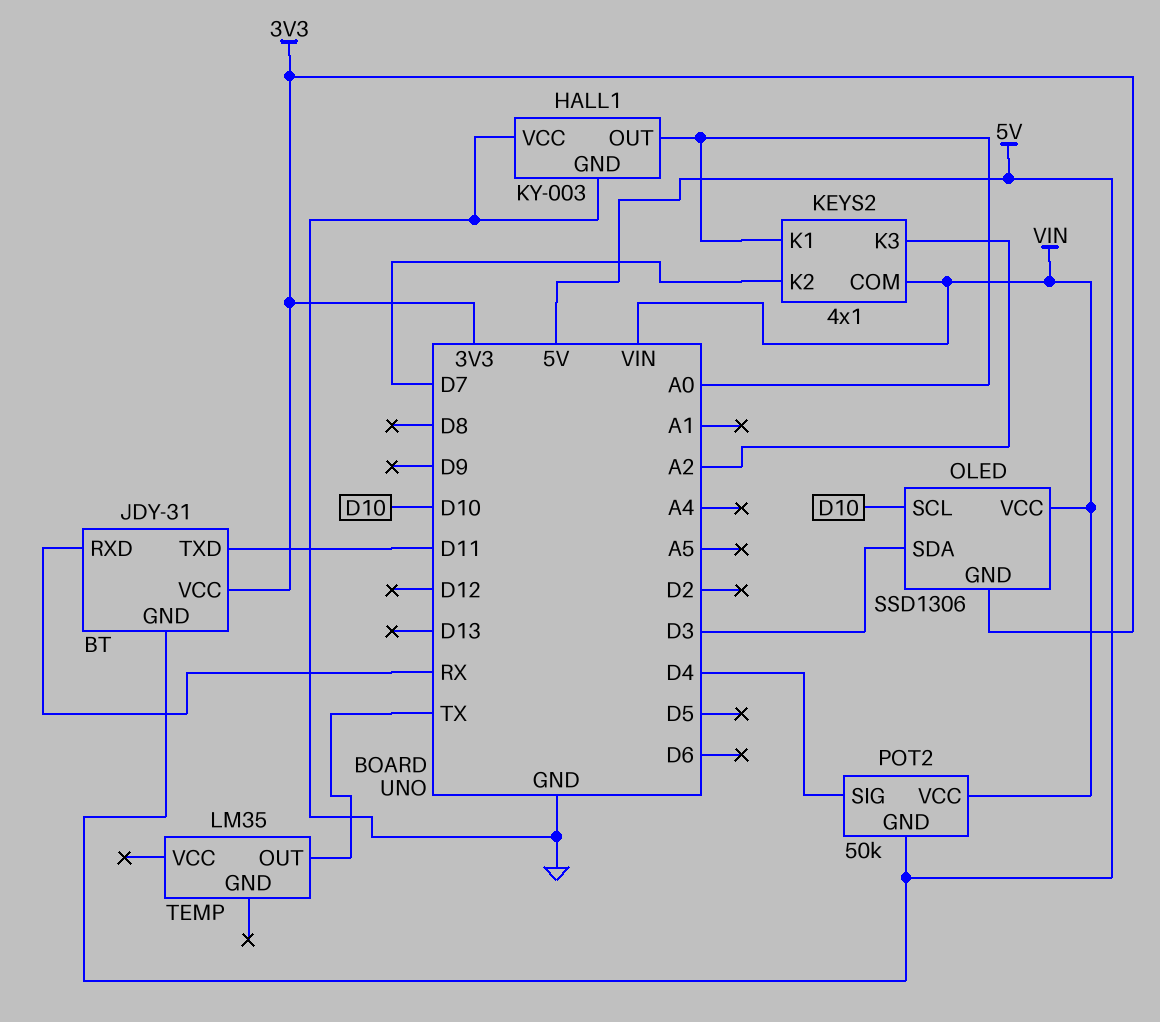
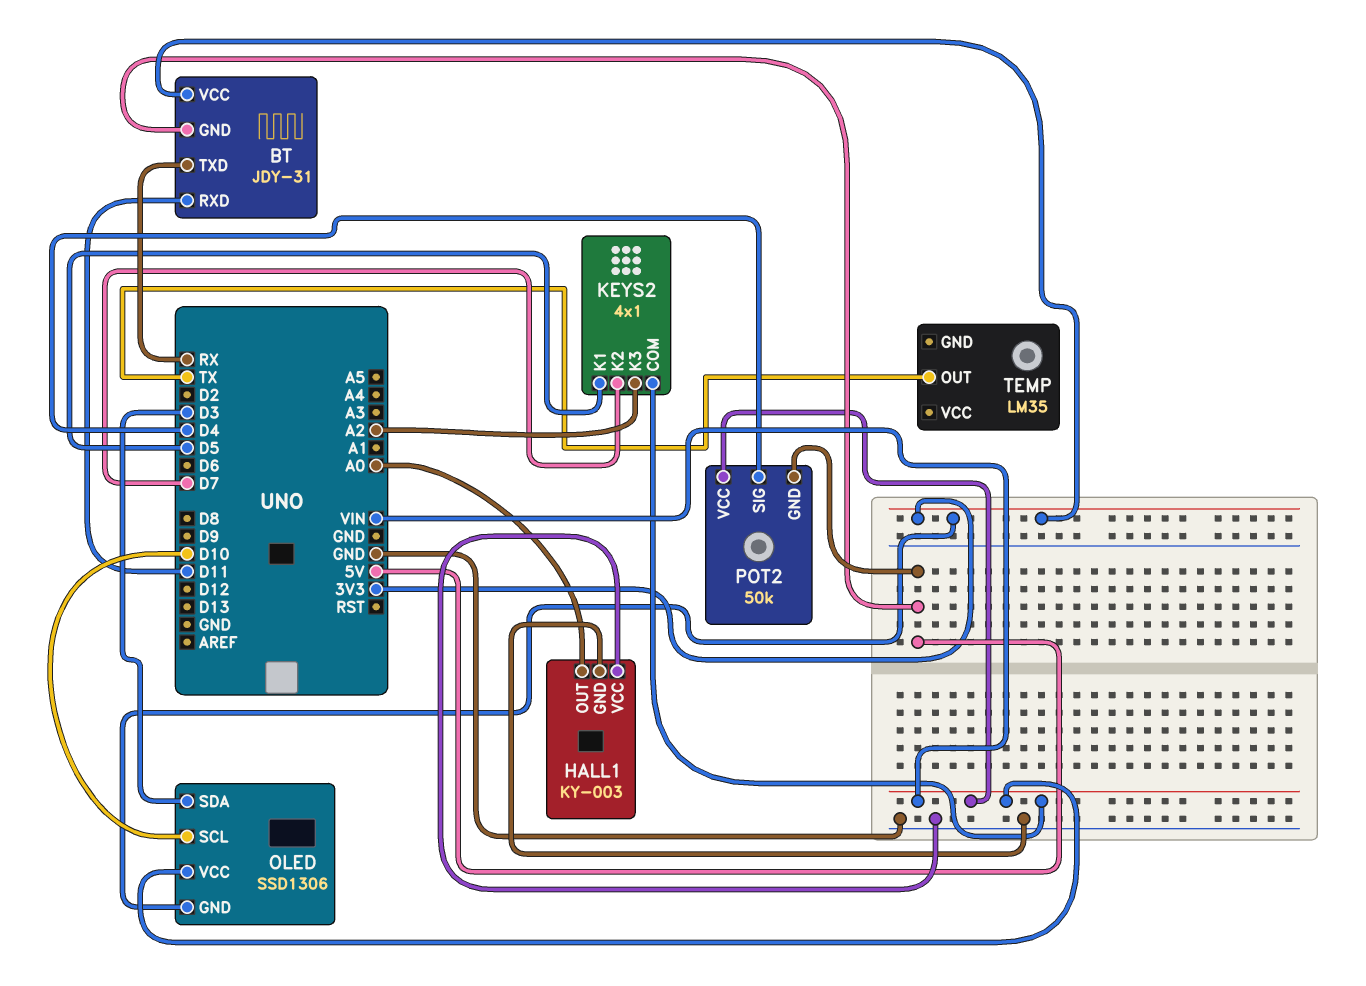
BT pin RXD: RX -> D11
BT pin TXD: D11 -> RX
KEYS2 pin K1: A0 -> D5

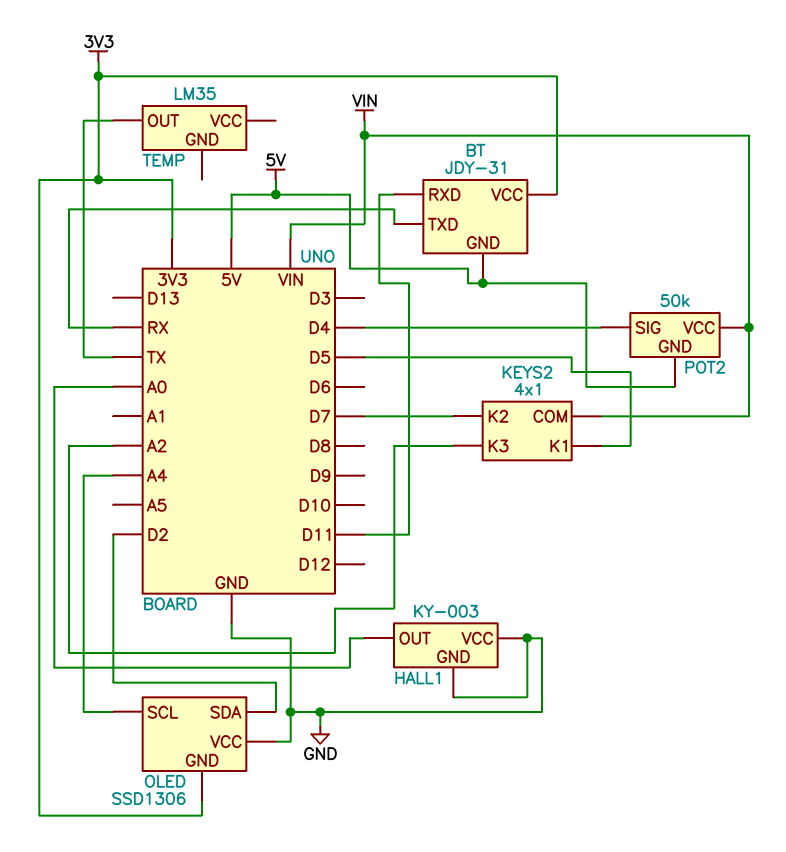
OLED pin SCL: D10 -> A4
OLED pin SDA: D3 -> D2
OLED pin VCC: VIN -> GND

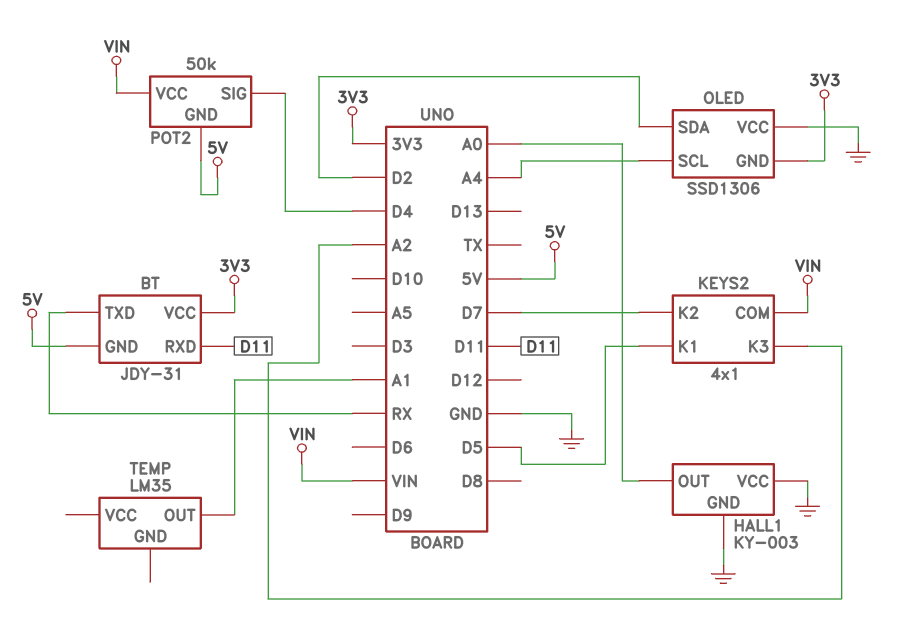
TEMP pin OUT: TX -> A1

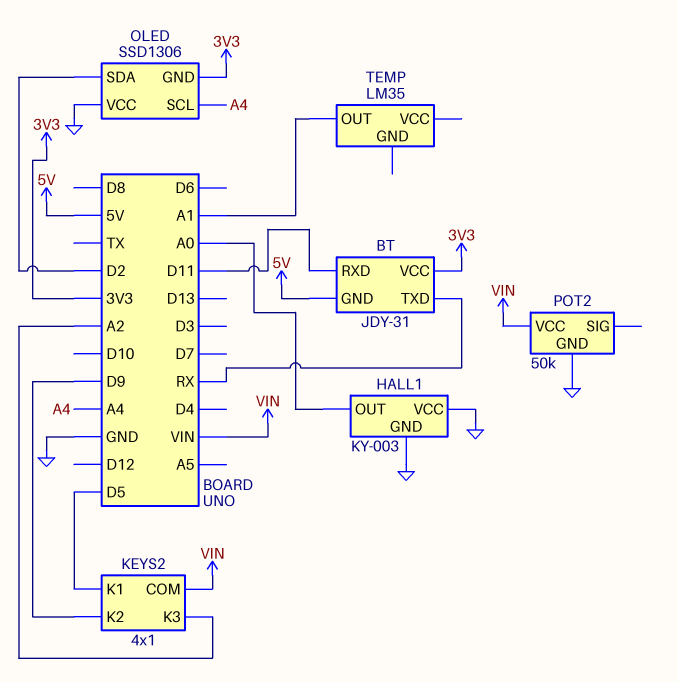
KEYS2 pin K2: D7 -> D9
POT2 pin GND: 5V -> GND
POT2 pin SIG: D4 -> none

